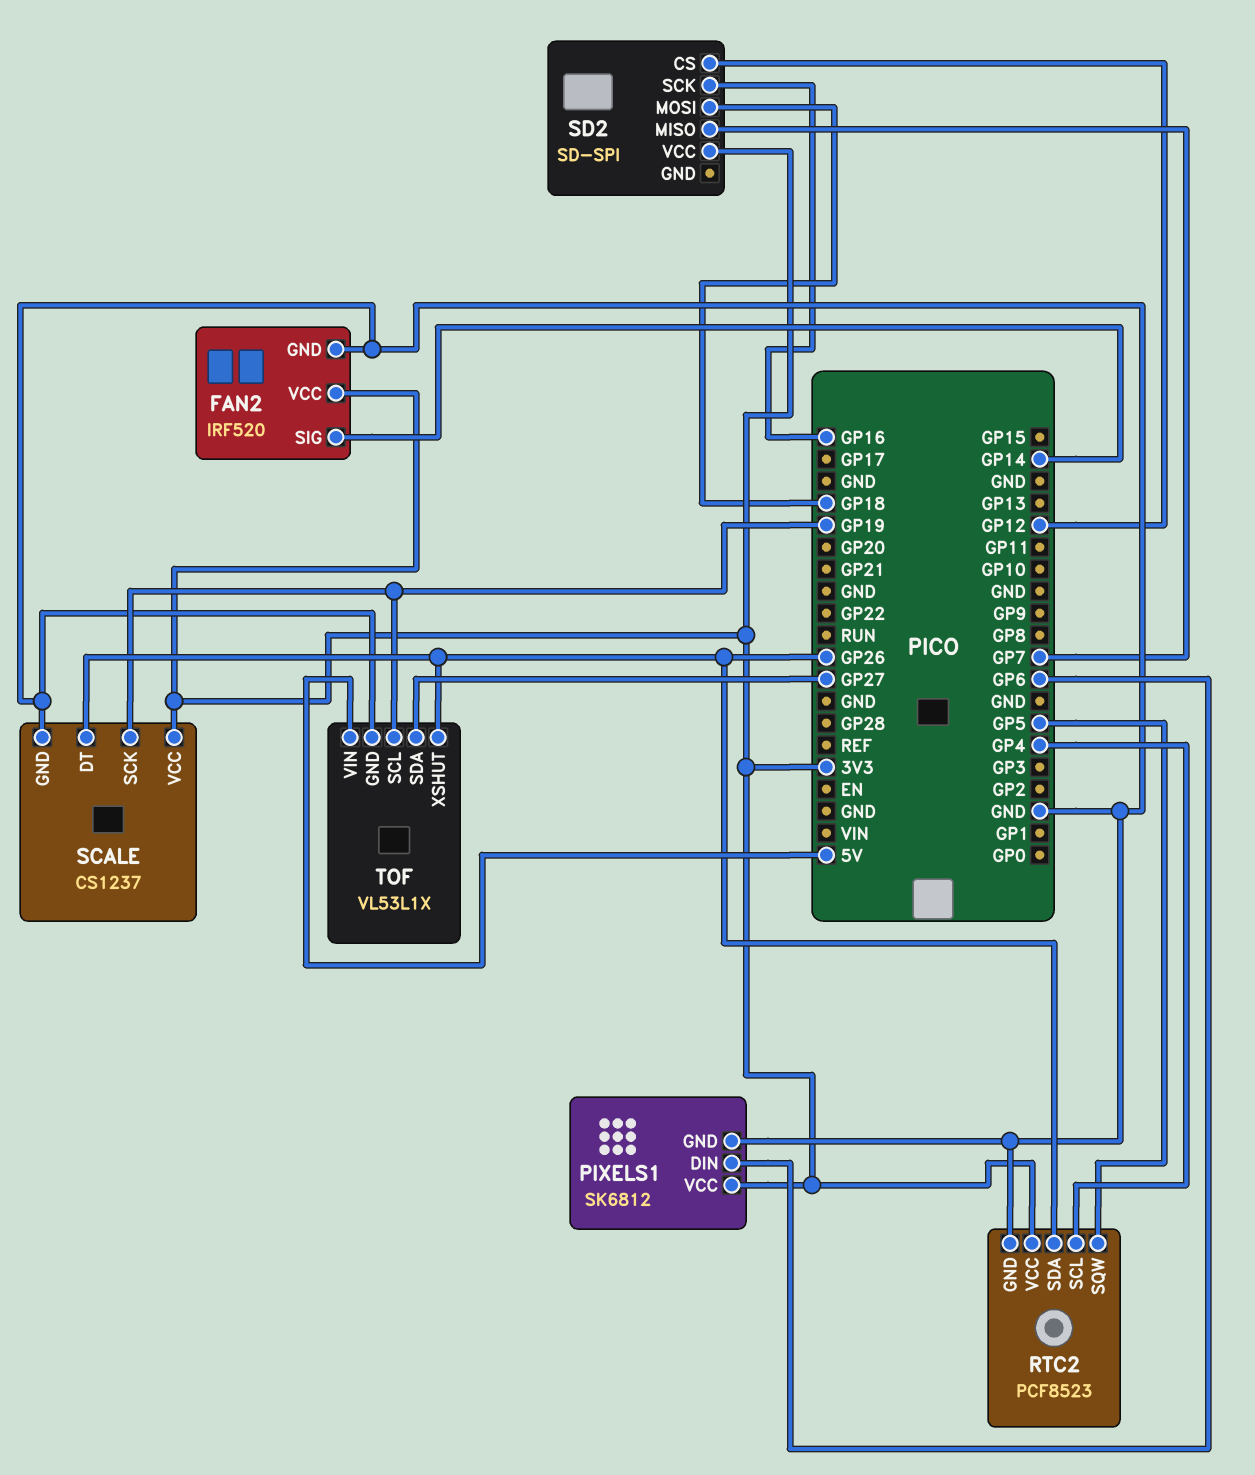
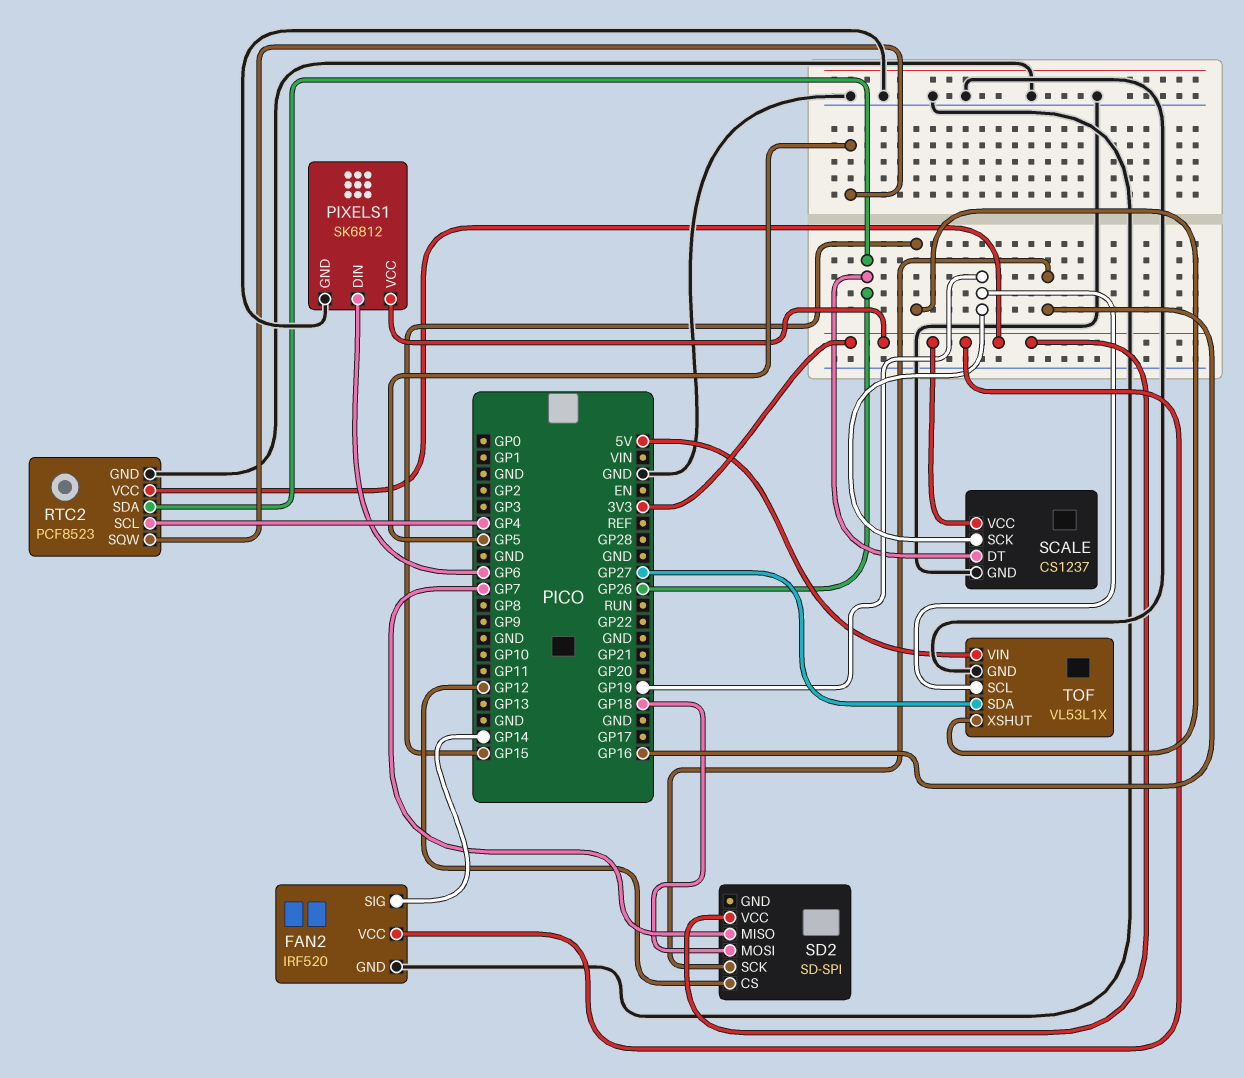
TOF pin XSHUT: GP26 -> GP15

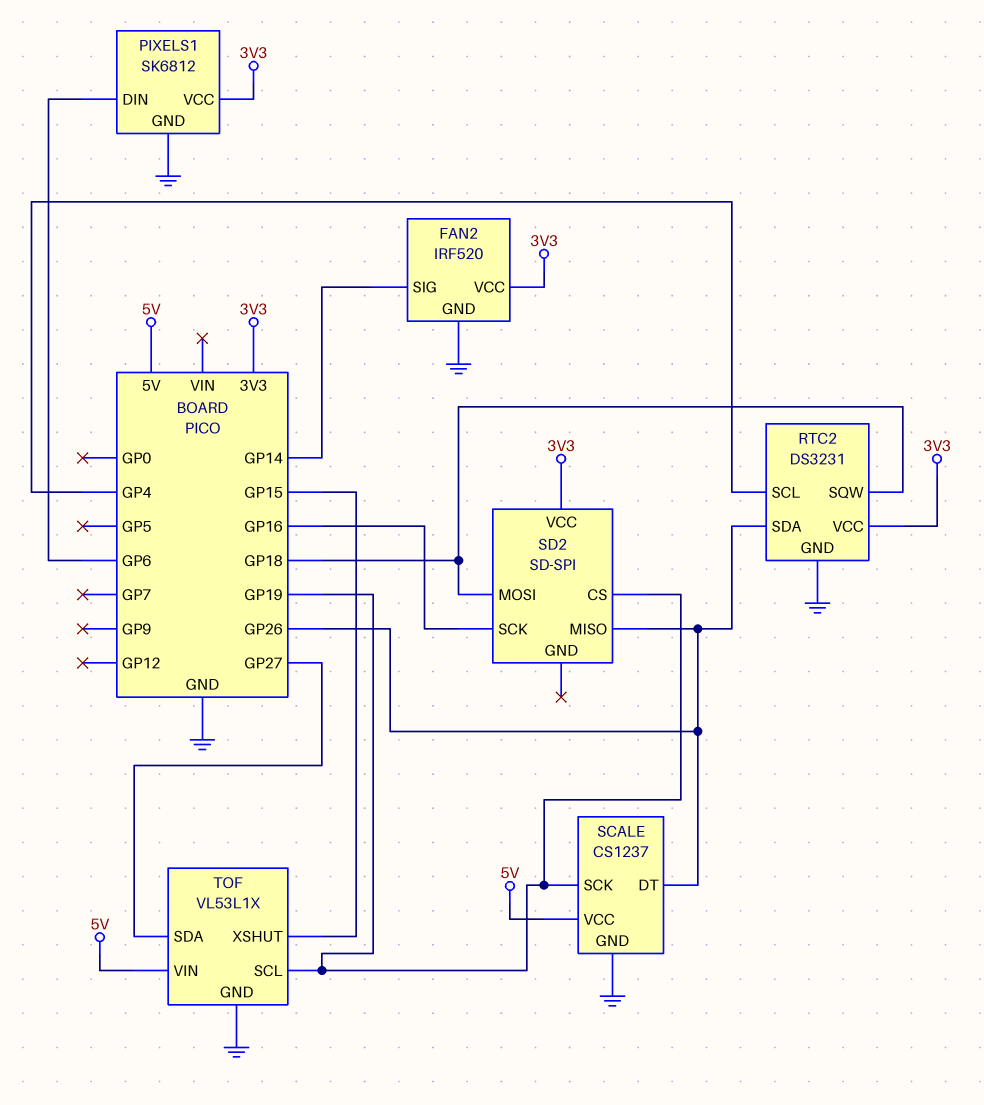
RTC2: PCF8523 -> DS3231
RTC2 pin SQW: GP5 -> GP18
SCALE pin VCC: 3V3 -> 5V
SD2 pin CS: GP12 -> GP19
SD2 pin MISO: GP7 -> GP26

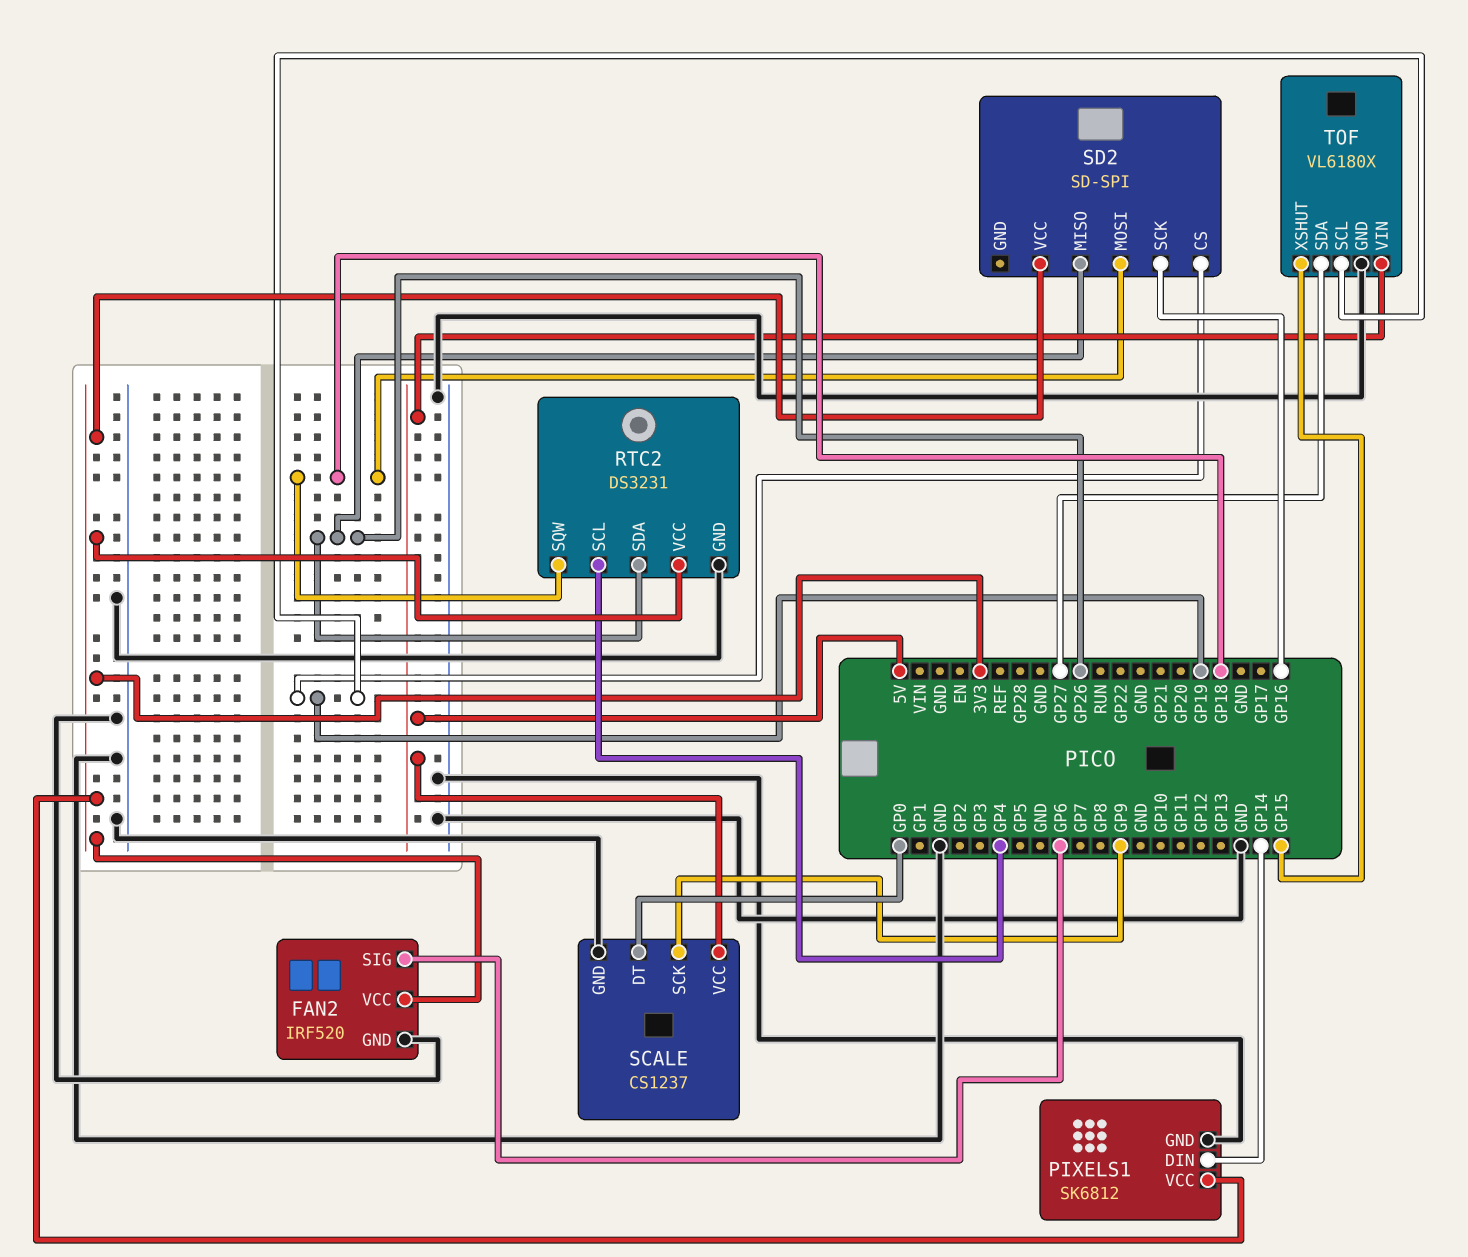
FAN2 pin SIG: GP14 -> GP6
PIXELS1 pin DIN: GP6 -> GP14
SCALE pin DT: GP26 -> GP0
SCALE pin SCK: GP19 -> GP9
TOF: VL53L1X -> VL6180X

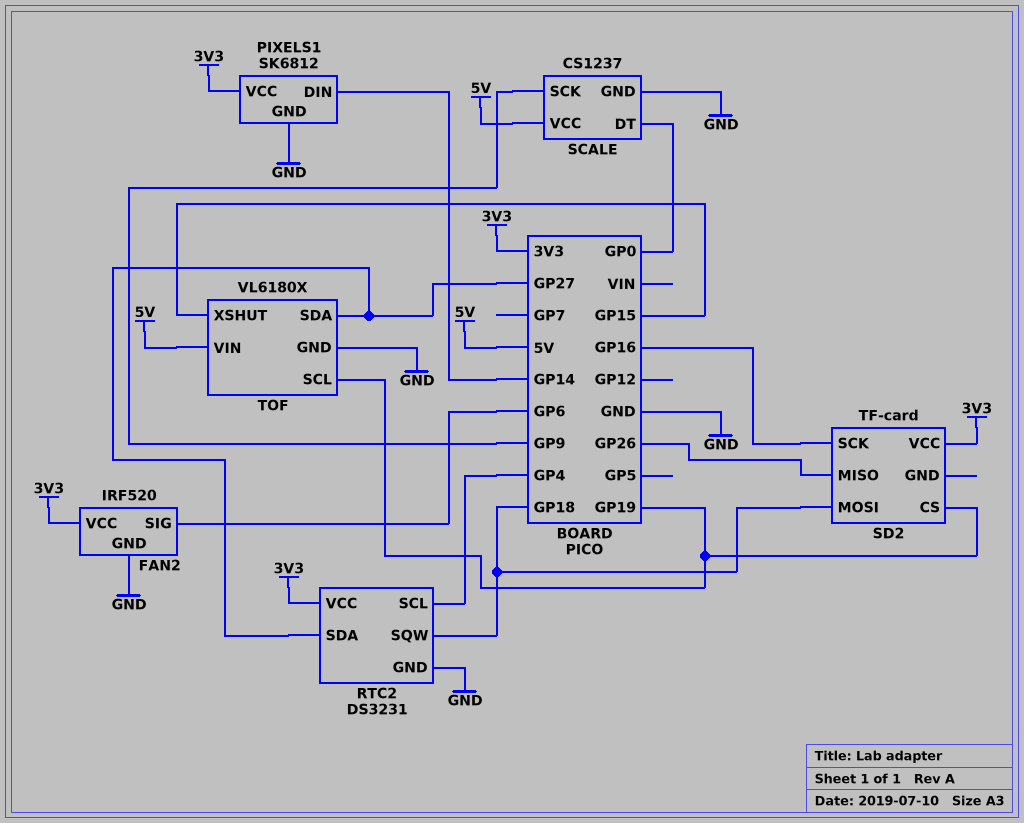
RTC2 pin SDA: GP26 -> GP27
SD2: SD-SPI -> TF-card

